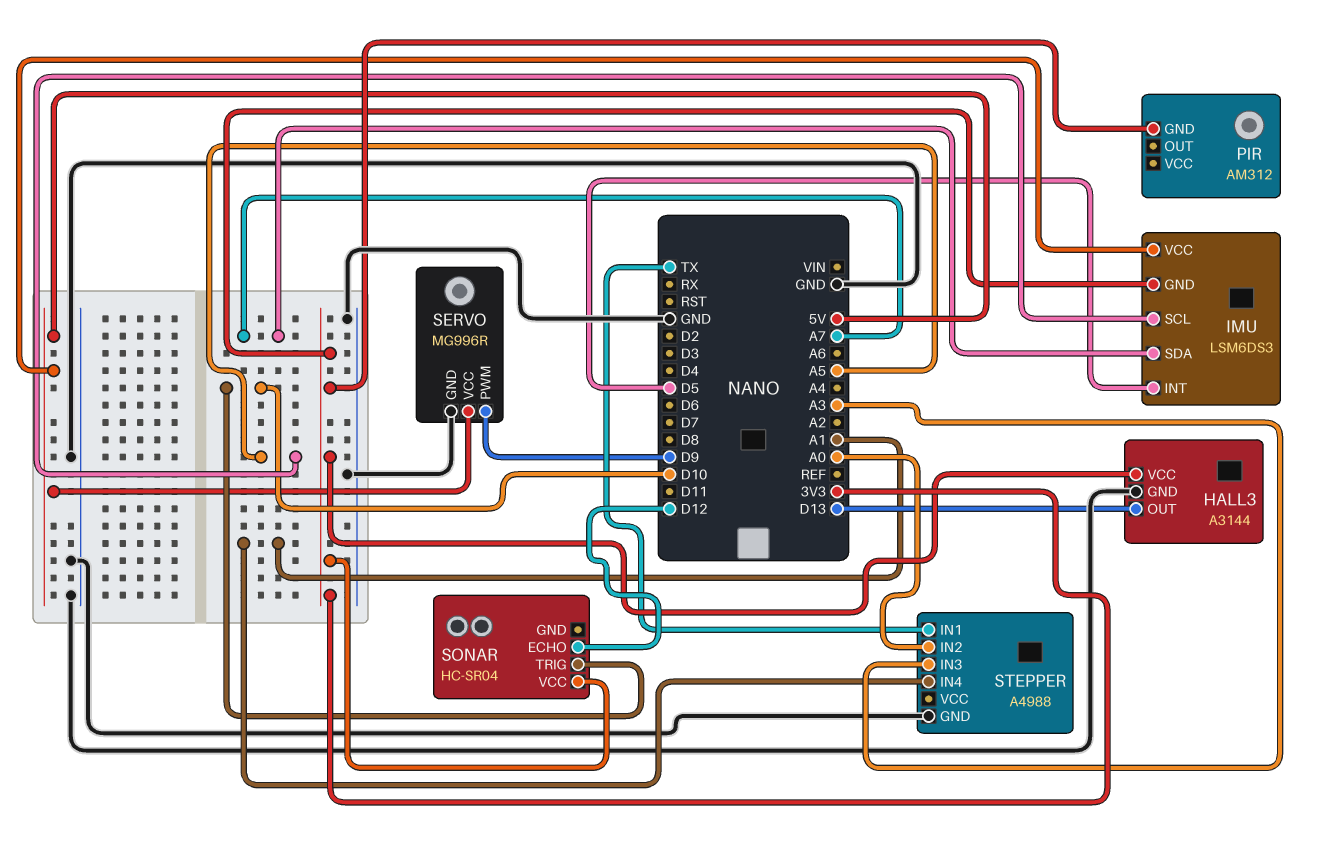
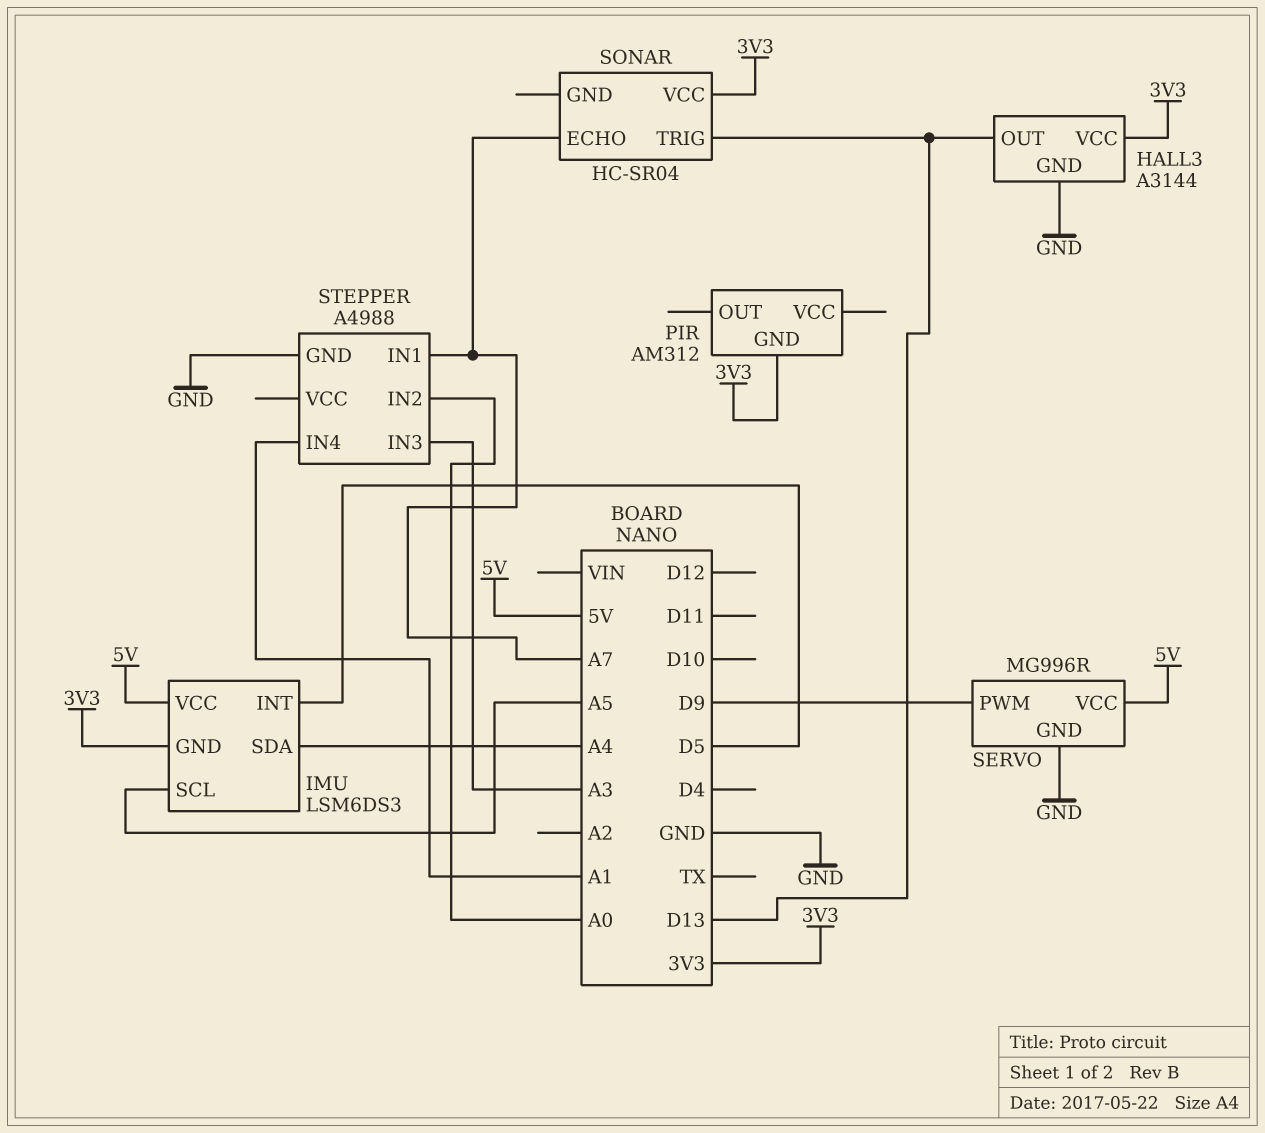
IMU pin SDA: A7 -> A4
SONAR pin ECHO: D12 -> A7
SONAR pin TRIG: D10 -> D13
STEPPER pin IN1: TX -> A7

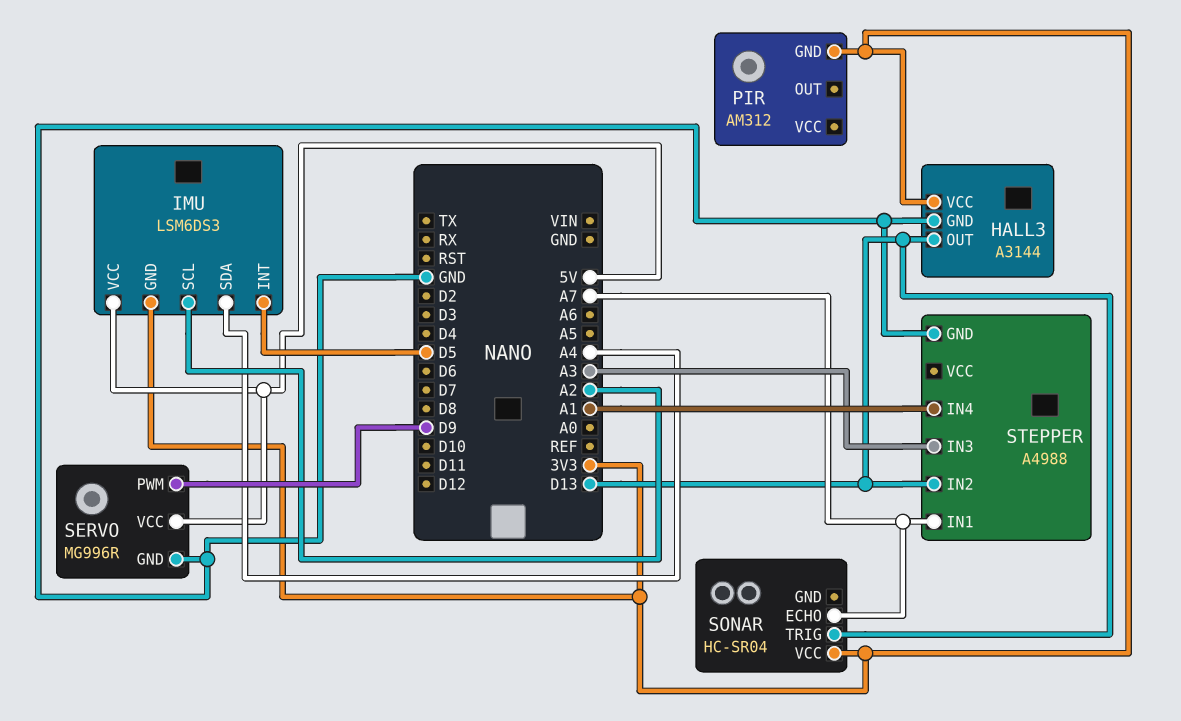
IMU pin SCL: A5 -> A2
STEPPER pin IN2: A0 -> D13

